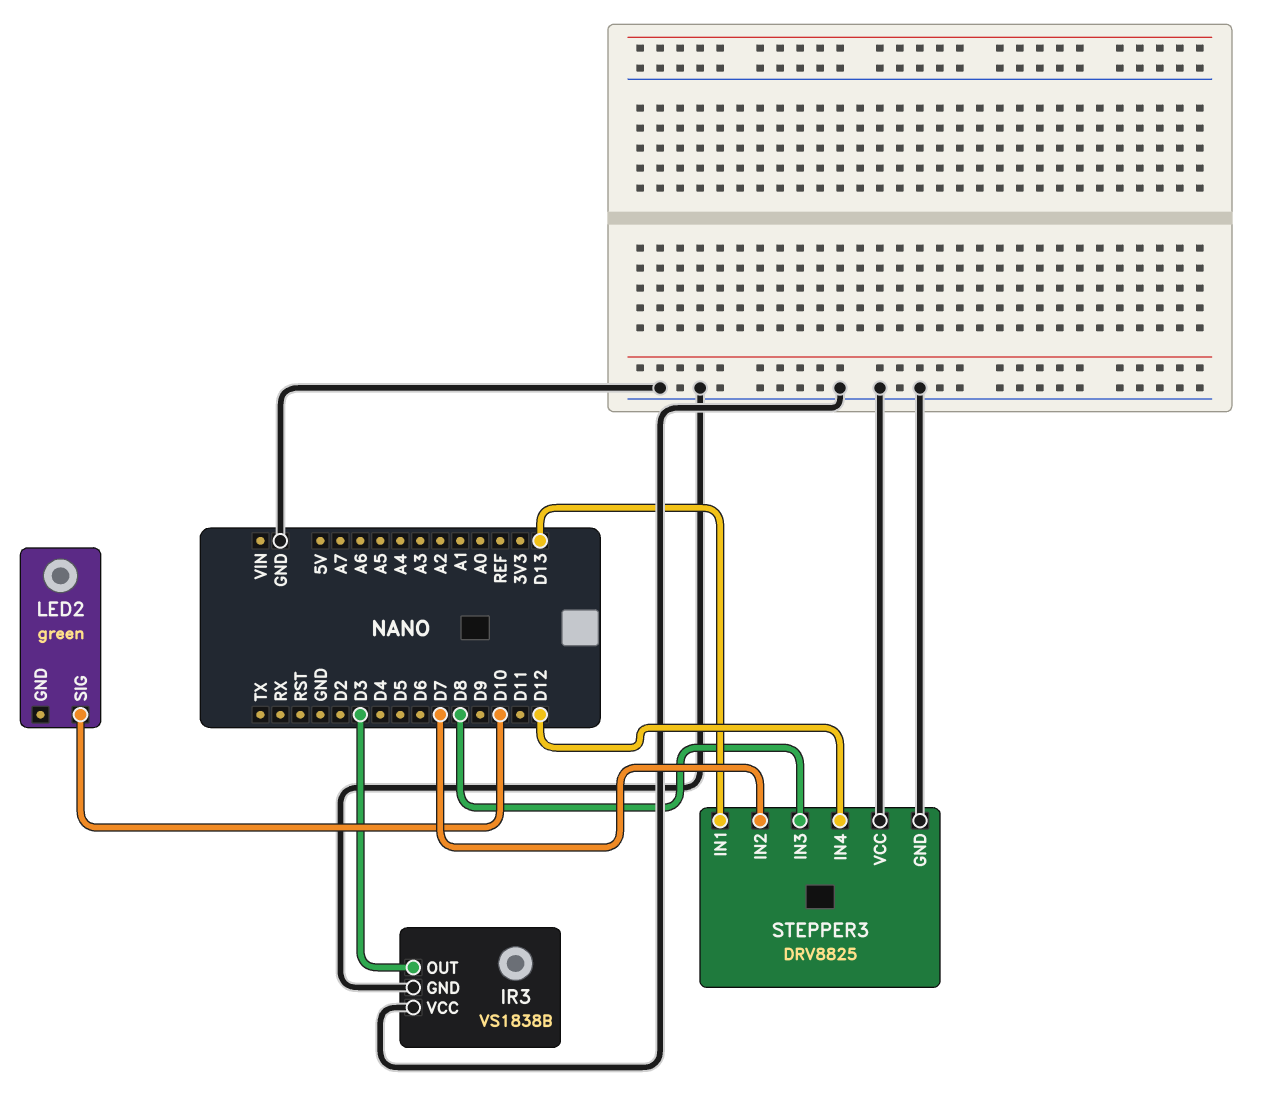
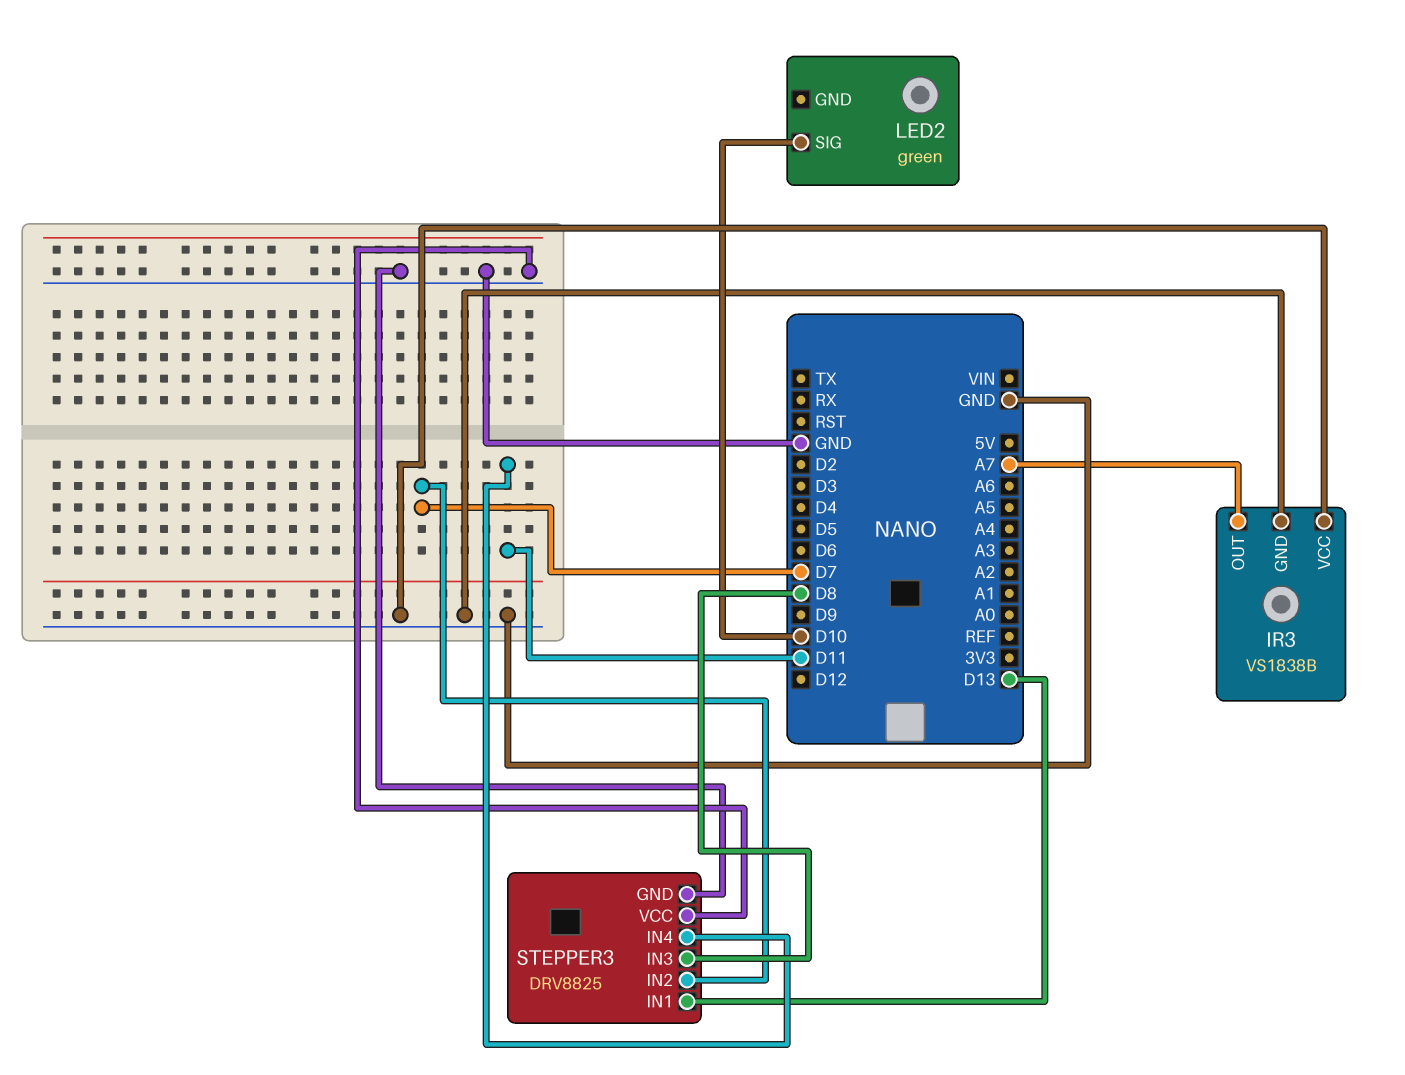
IR3 pin OUT: D3 -> A7
STEPPER3 pin IN4: D12 -> D11

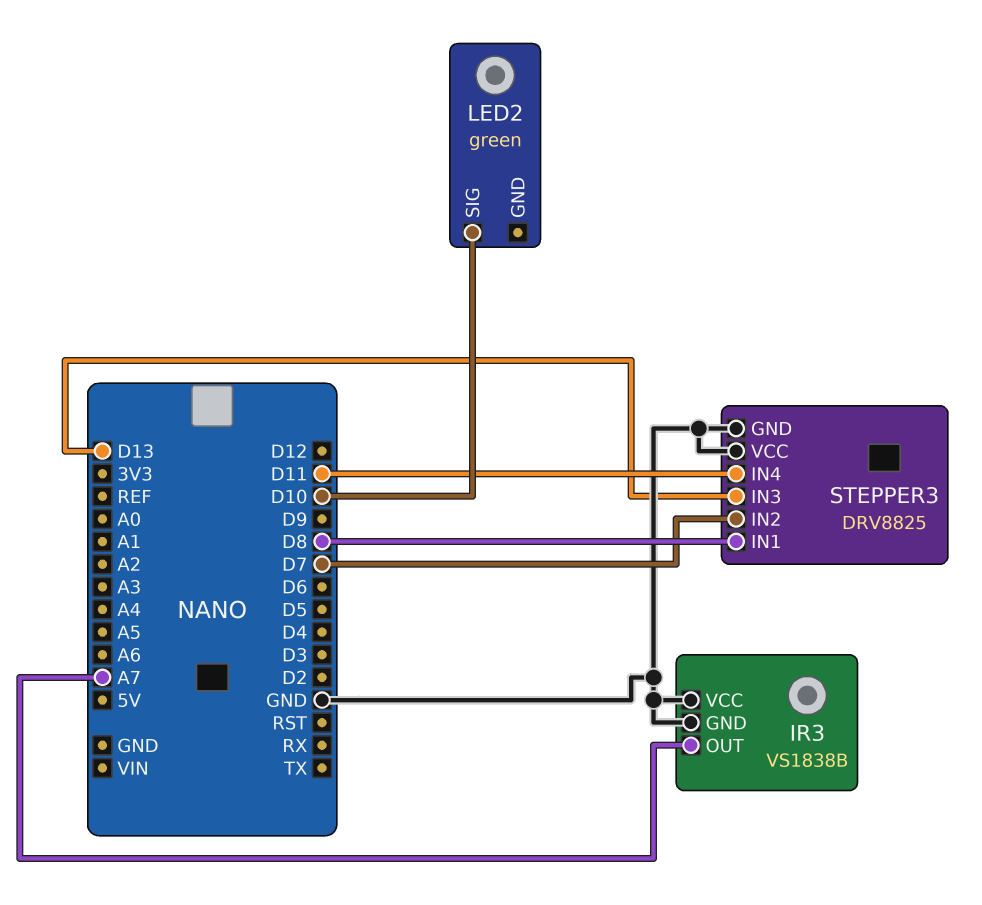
STEPPER3 pin IN1: D13 -> D8
STEPPER3 pin IN3: D8 -> D13

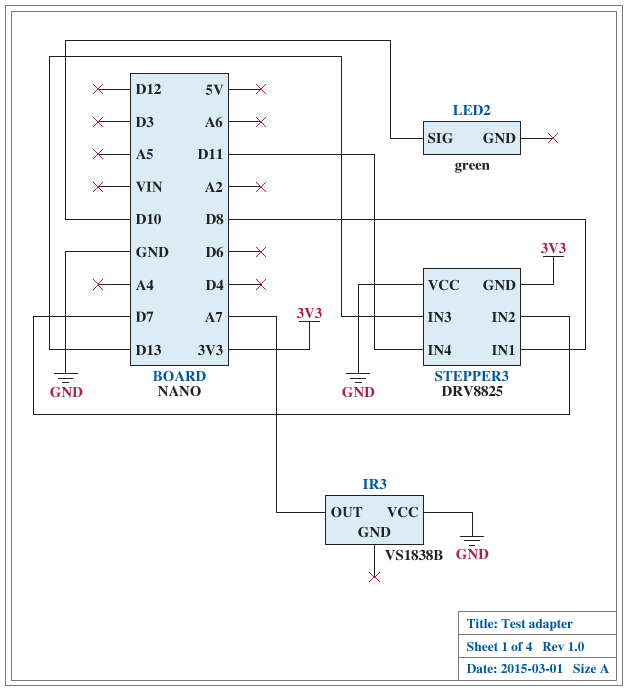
IR3 pin GND: GND -> none
STEPPER3 pin GND: GND -> 3V3

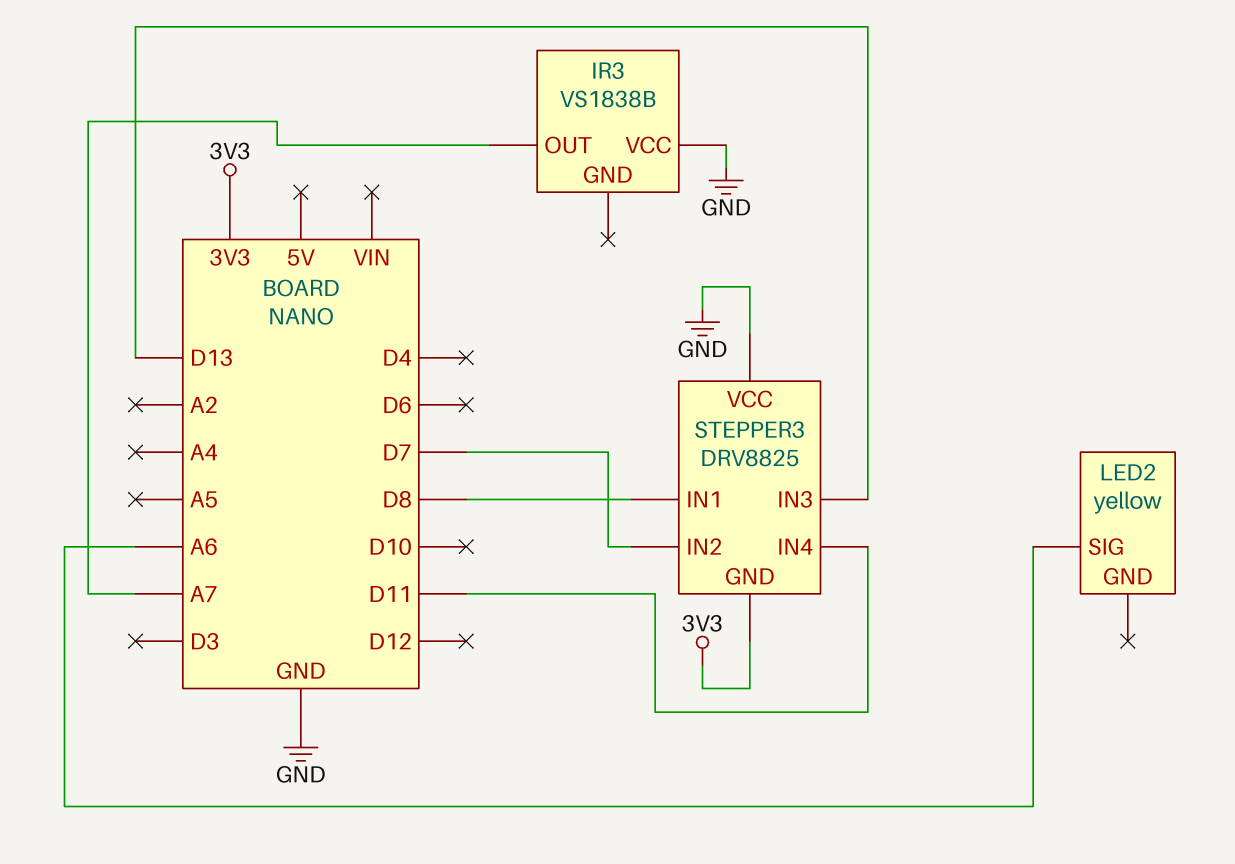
LED2: green -> yellow
LED2 pin SIG: D10 -> A6

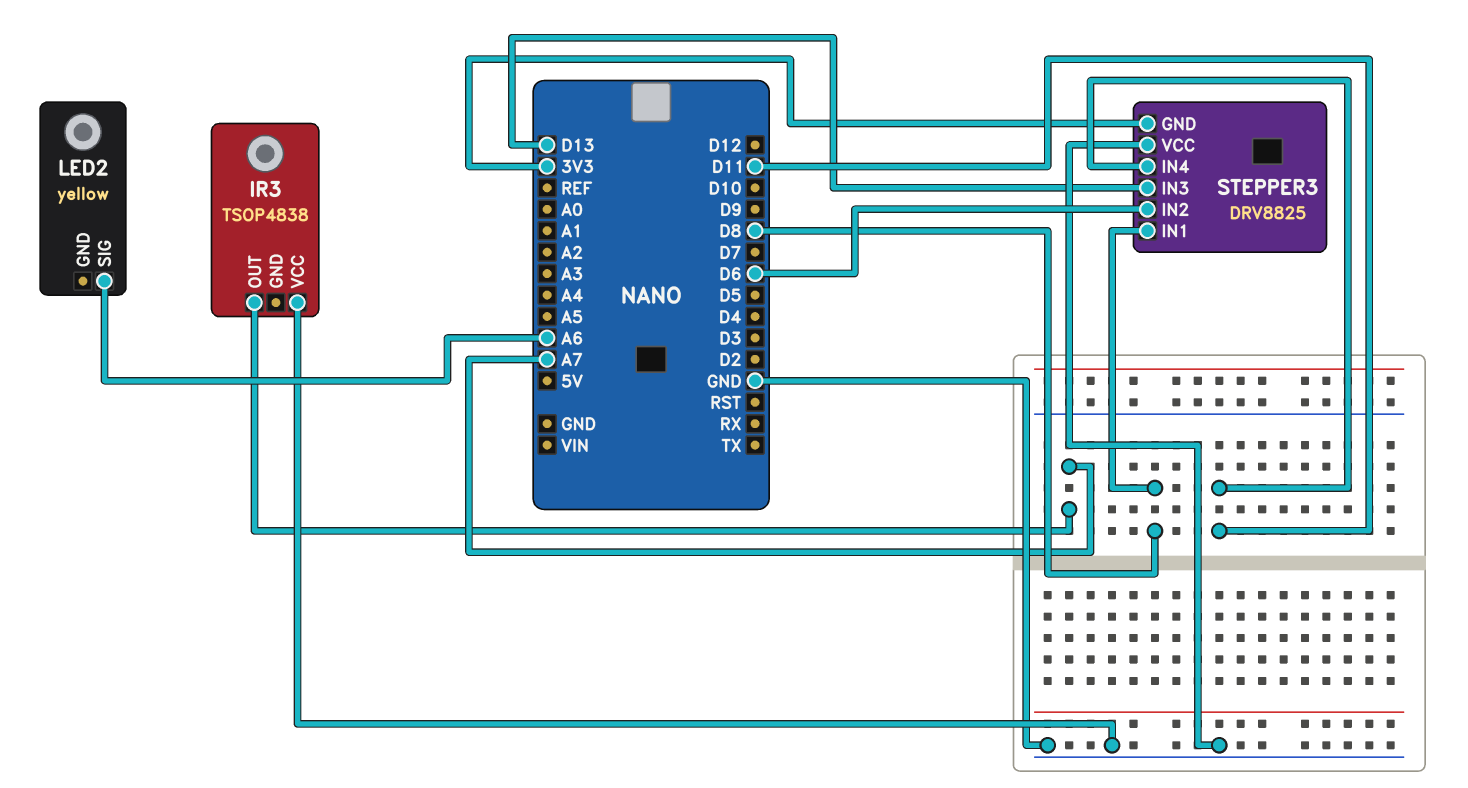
IR3: VS1838B -> TSOP4838
STEPPER3 pin IN2: D7 -> D6

